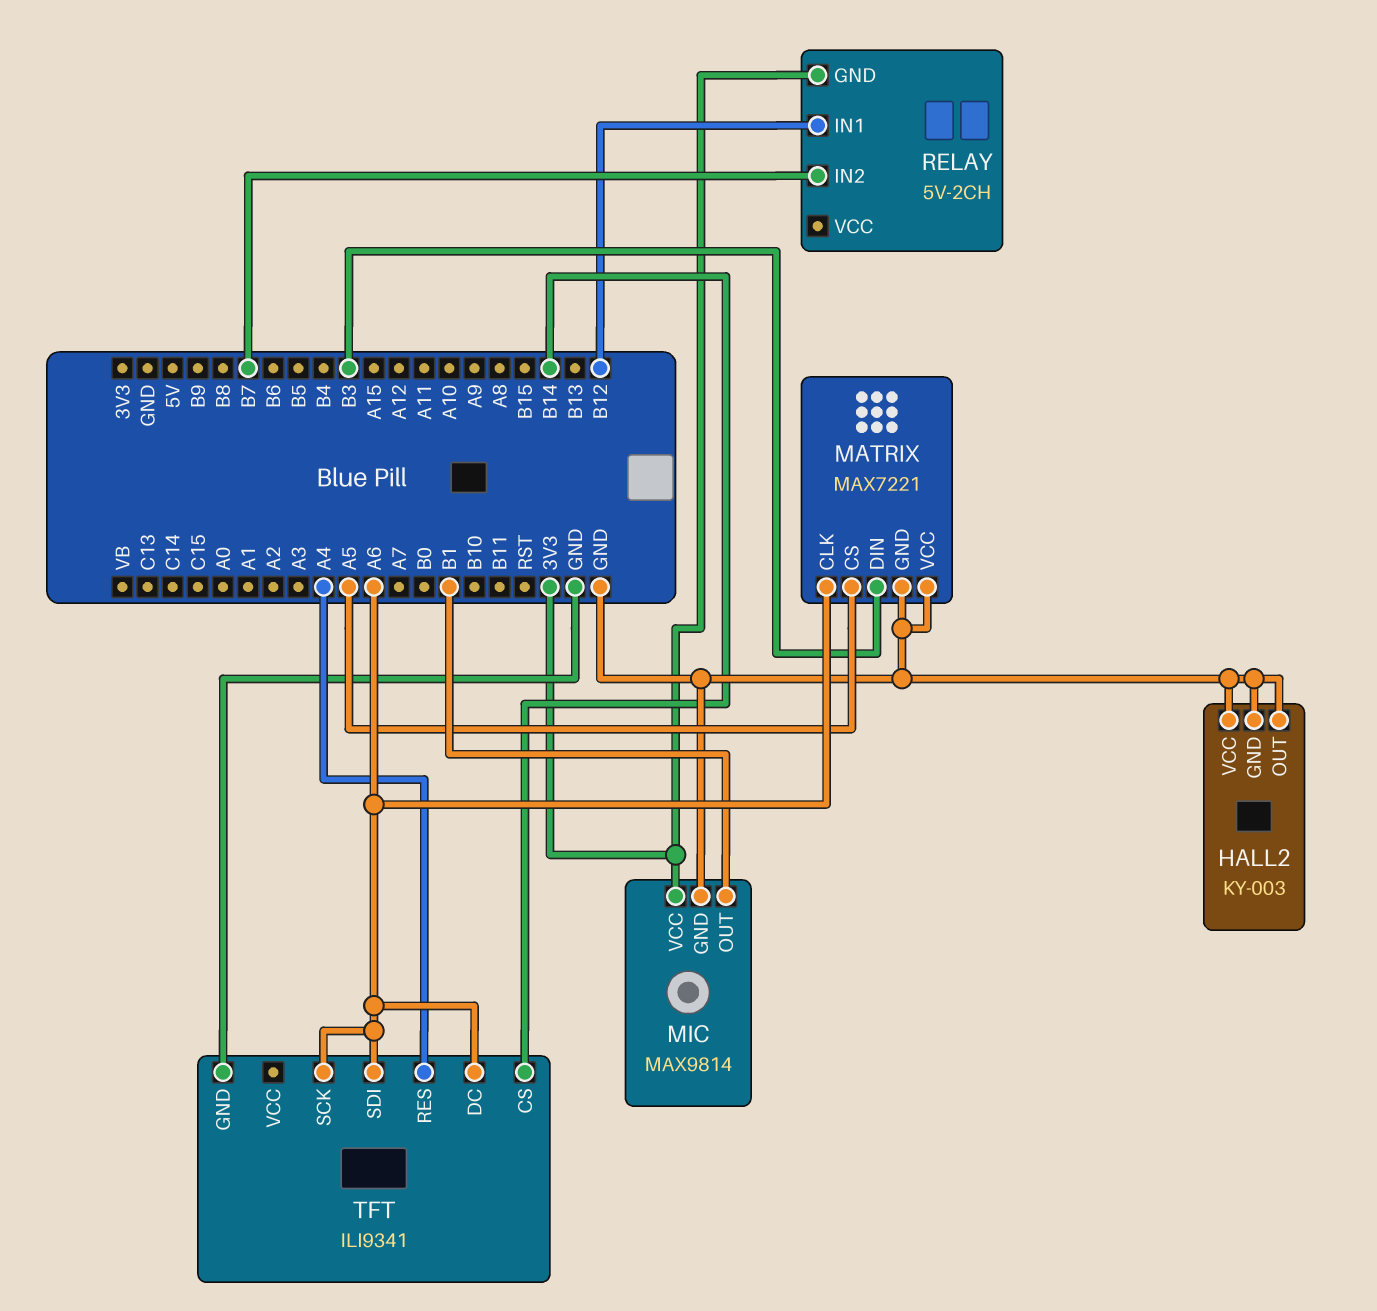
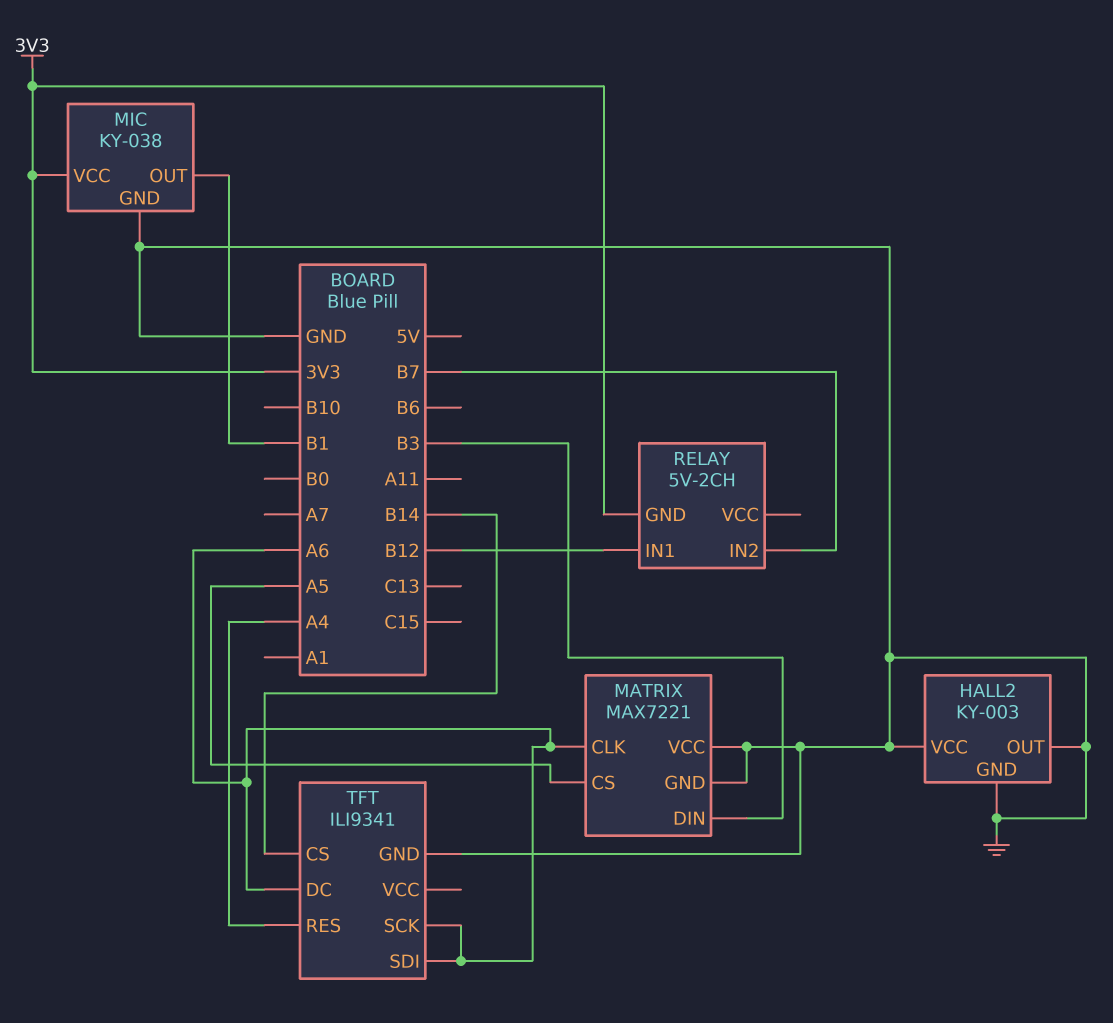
MIC: MAX9814 -> KY-038

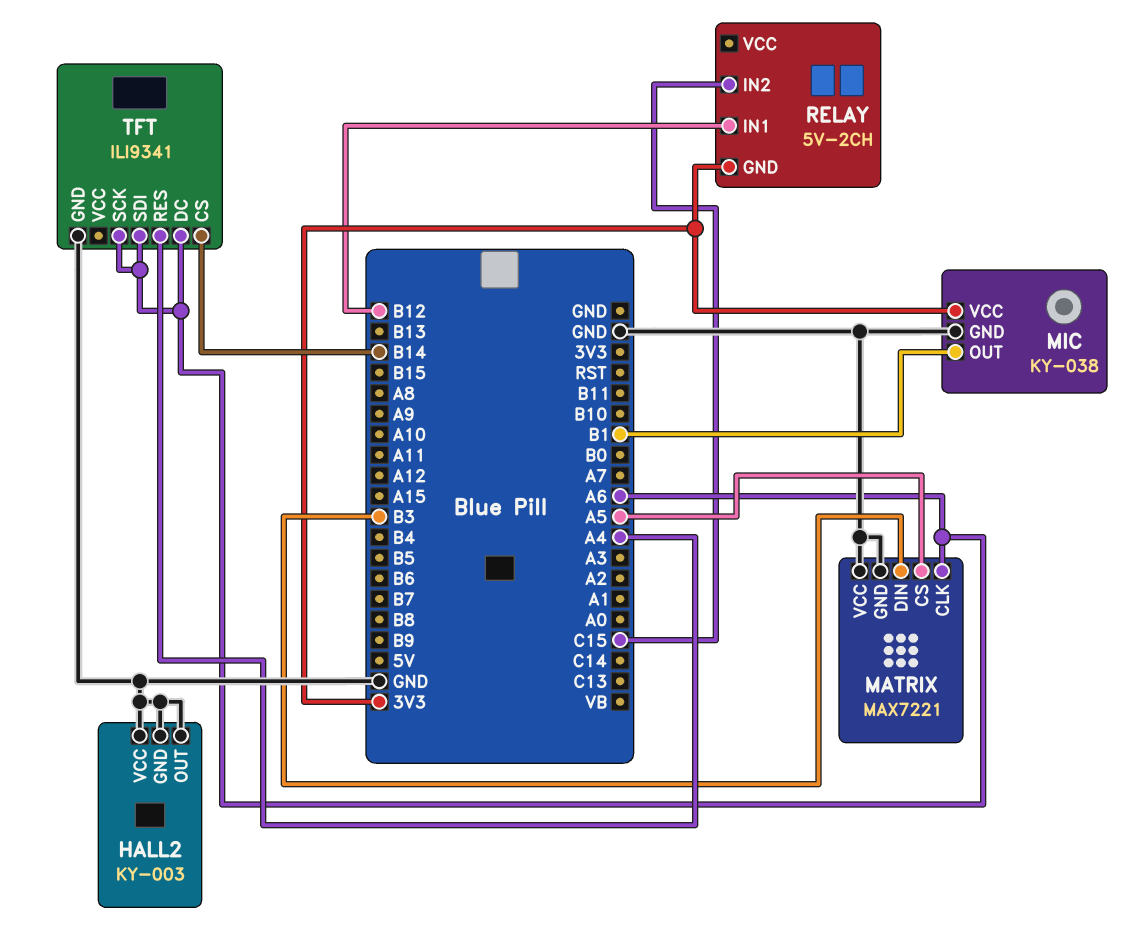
RELAY pin IN2: B7 -> C15

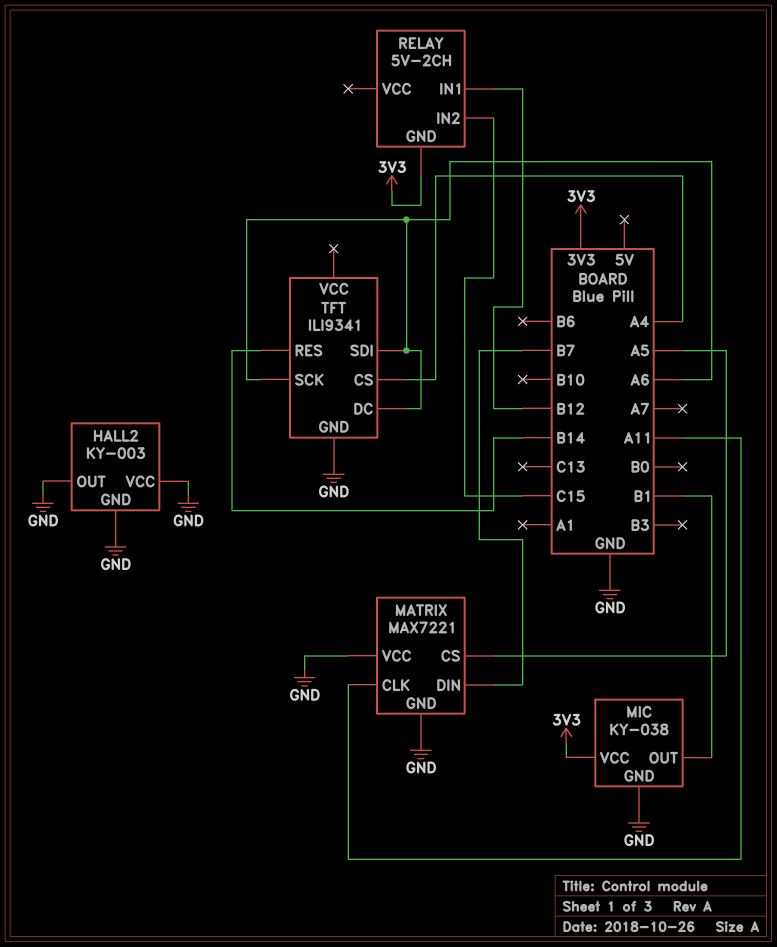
MATRIX pin CLK: A6 -> A11
MATRIX pin DIN: B3 -> B7
TFT pin CS: B14 -> A4
TFT pin RES: A4 -> B14

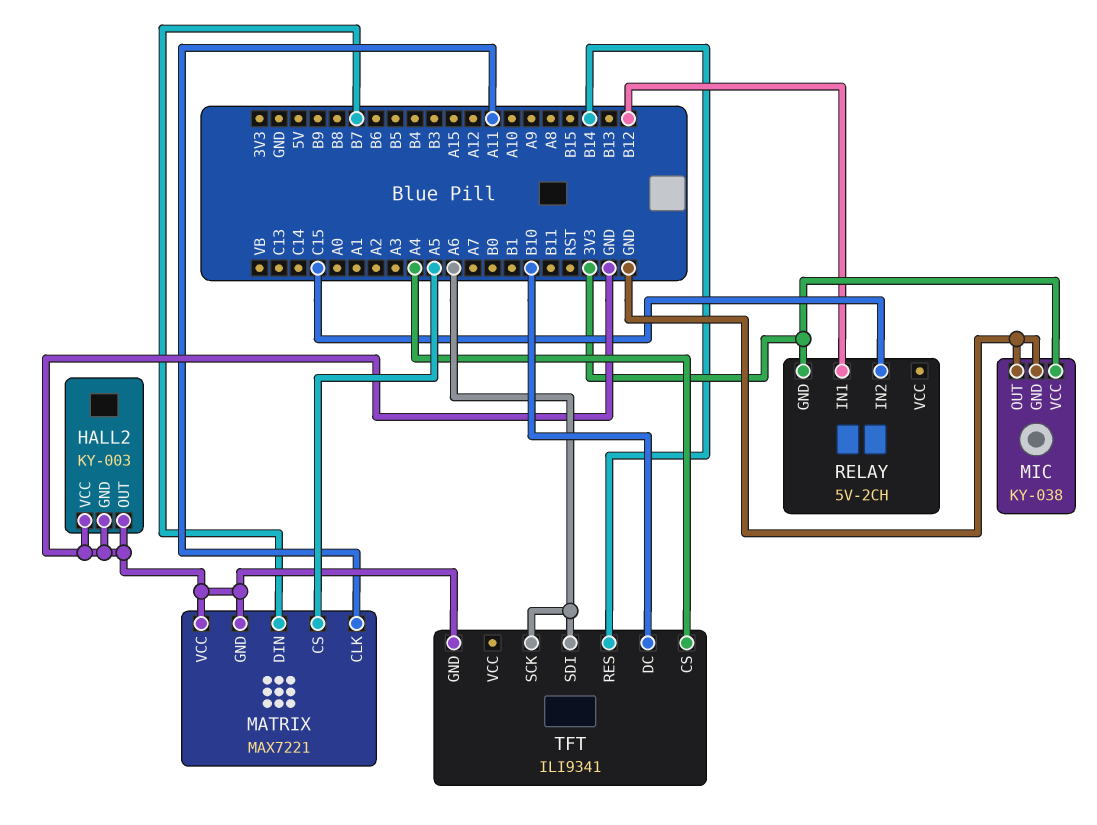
MIC pin OUT: B1 -> GND
TFT pin DC: A6 -> B10

